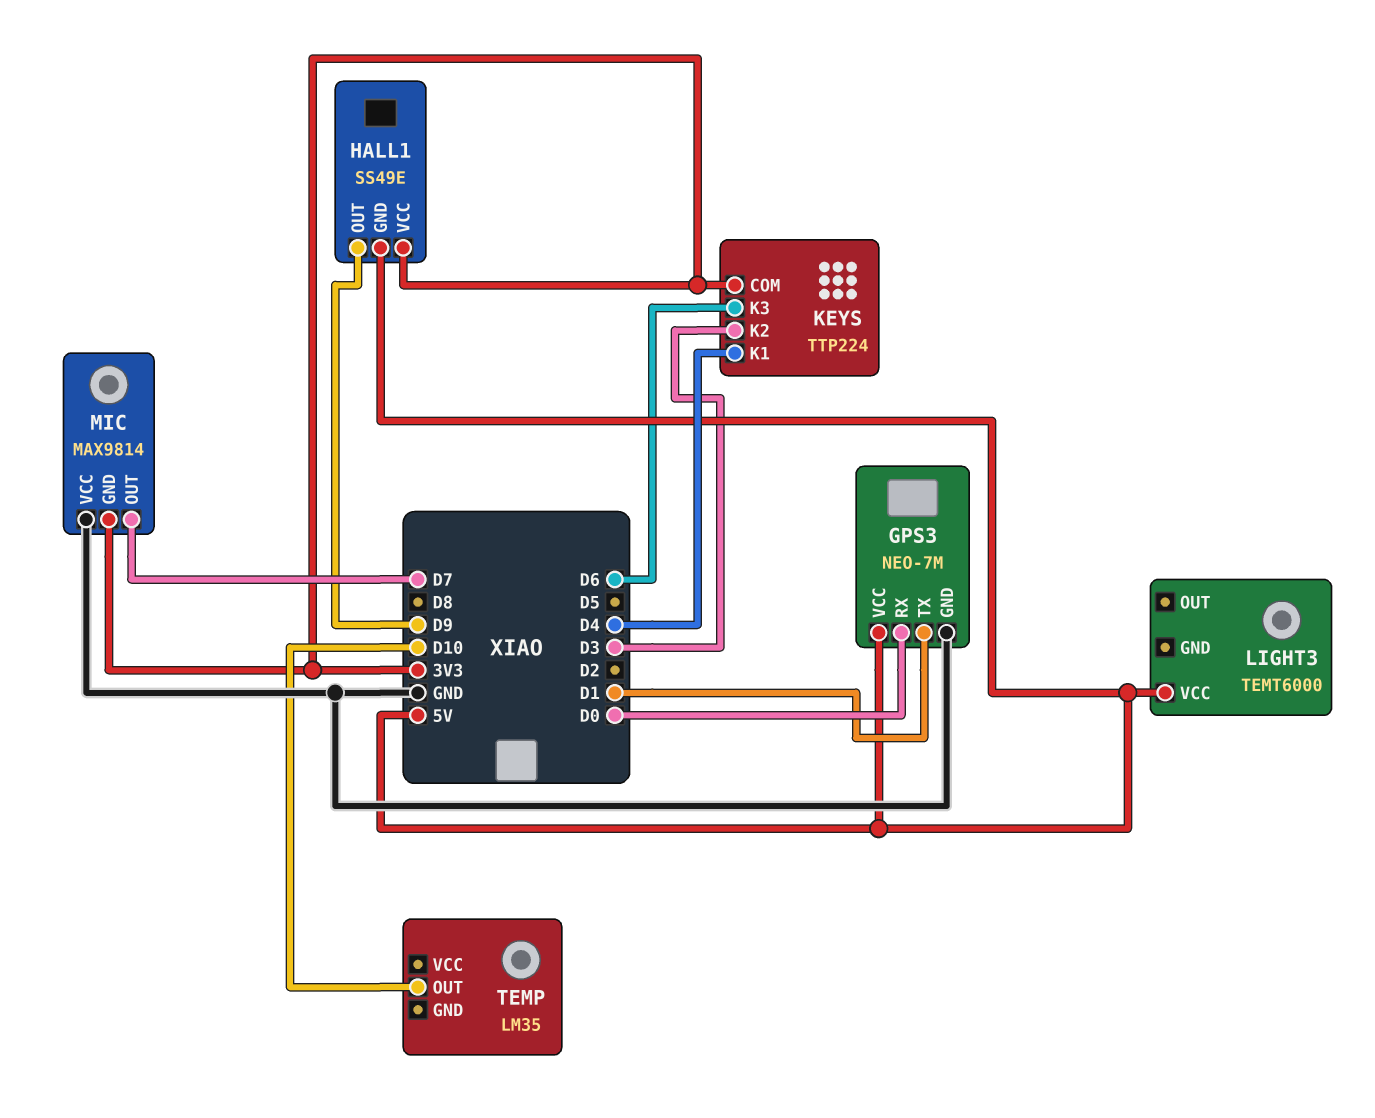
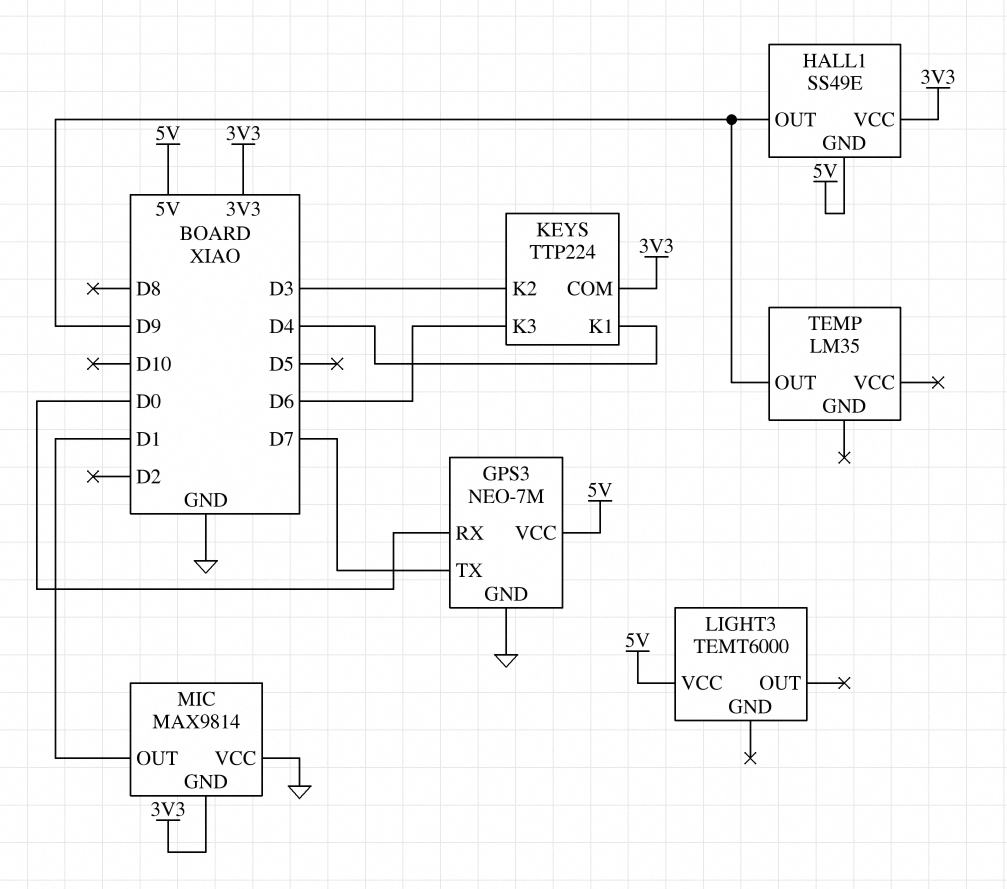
GPS3 pin TX: D1 -> D7
MIC pin OUT: D7 -> D1
TEMP pin OUT: D10 -> D9

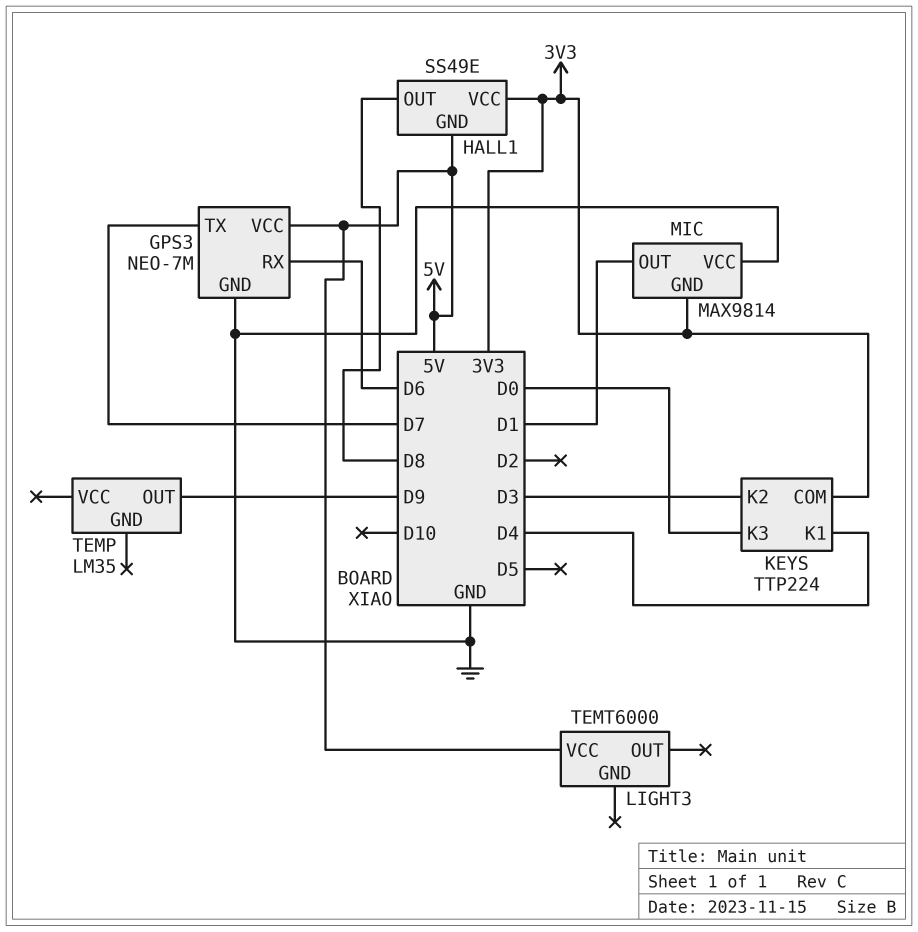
GPS3 pin RX: D0 -> D6
HALL1 pin OUT: D9 -> D8
KEYS pin K3: D6 -> D0

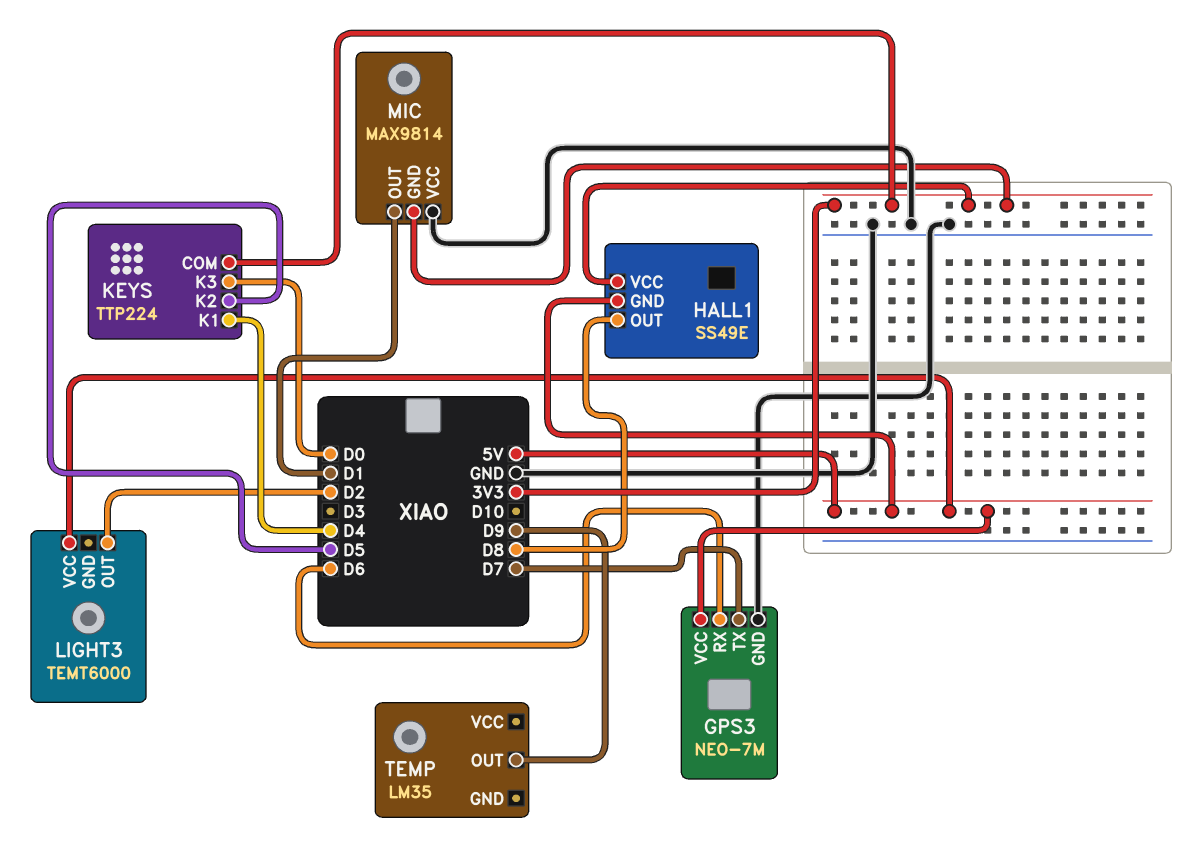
KEYS pin K2: D3 -> D5
LIGHT3 pin OUT: none -> D2

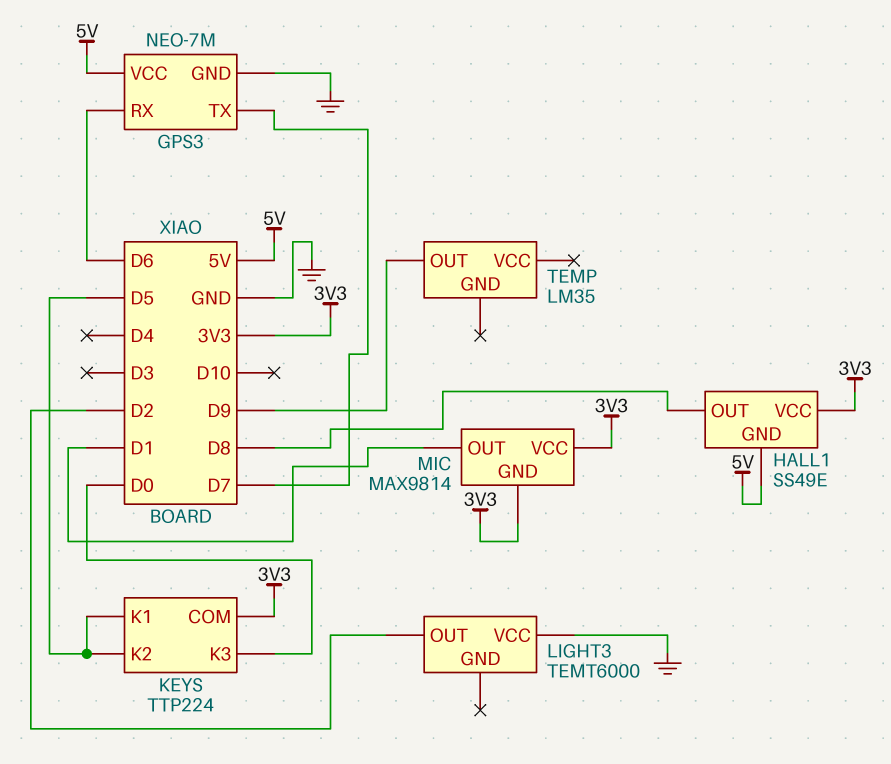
KEYS pin K1: D4 -> D5
LIGHT3 pin VCC: 5V -> GND
MIC pin VCC: GND -> 3V3

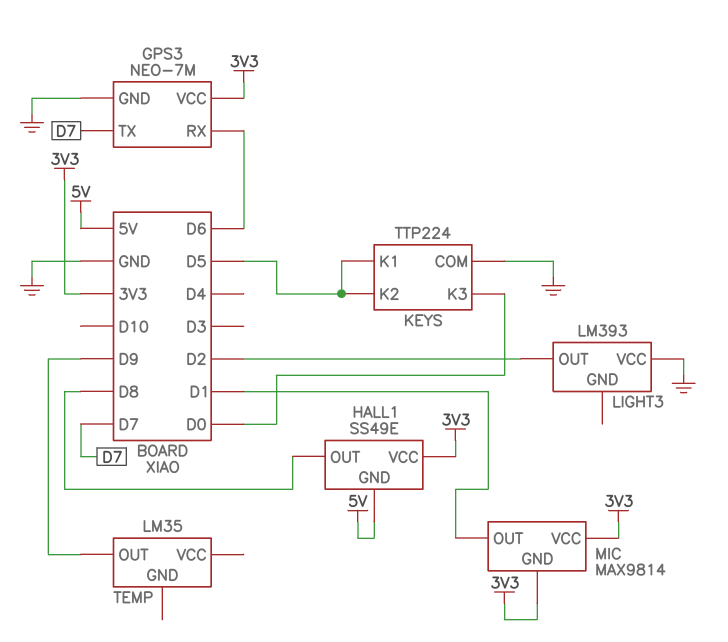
GPS3 pin VCC: 5V -> 3V3
KEYS pin COM: 3V3 -> GND
LIGHT3: TEMT6000 -> LM393

